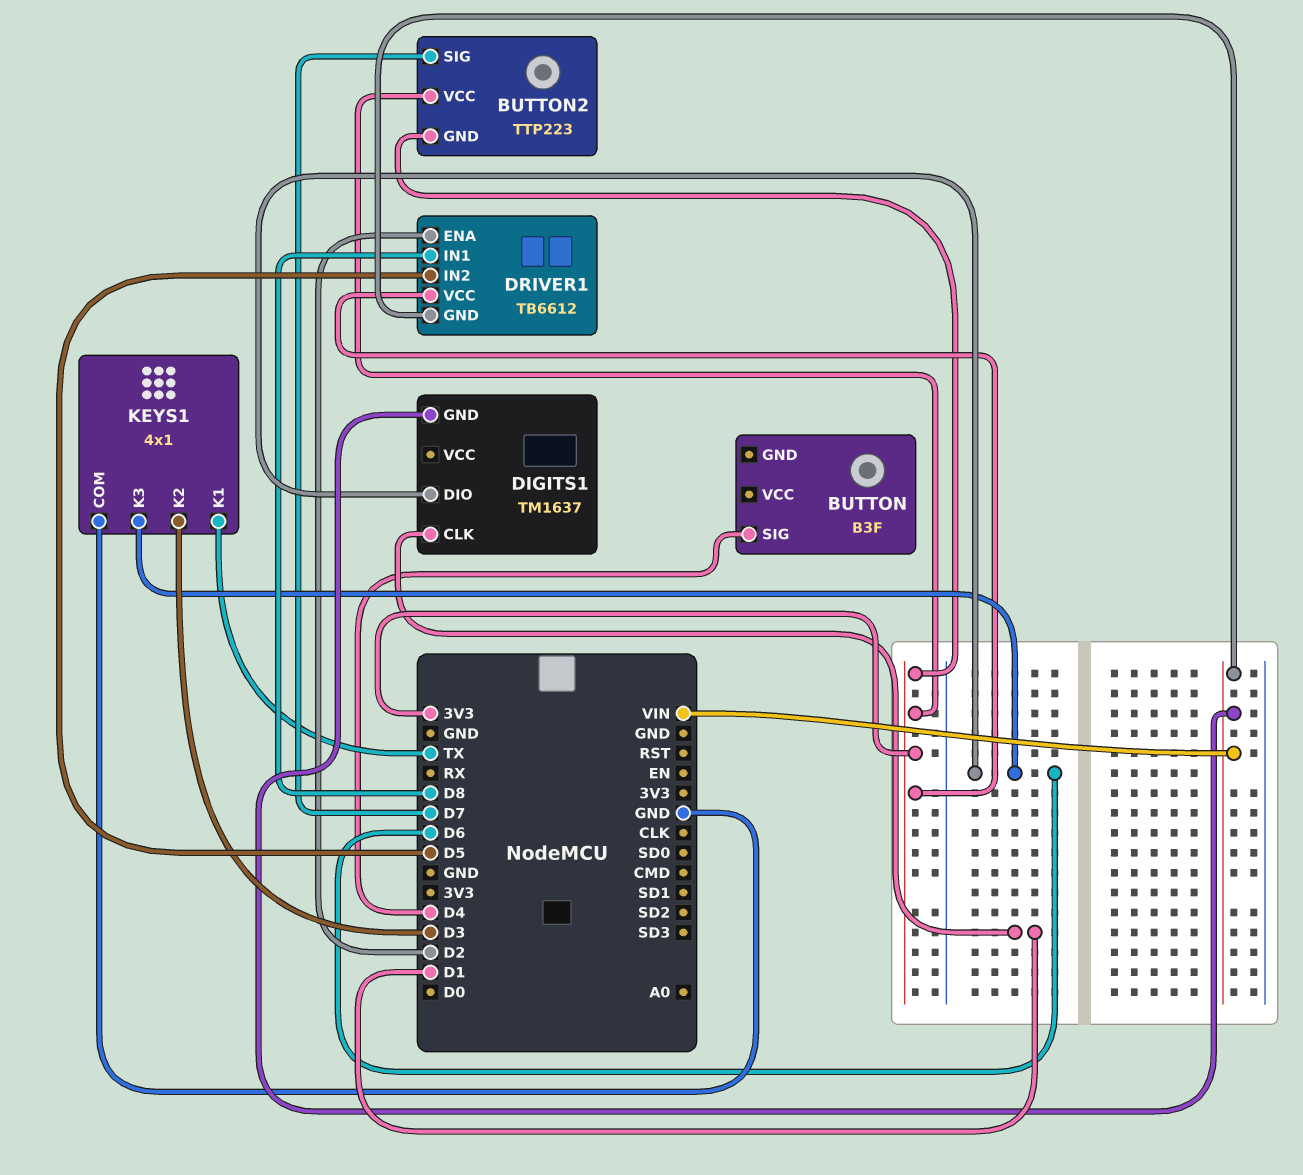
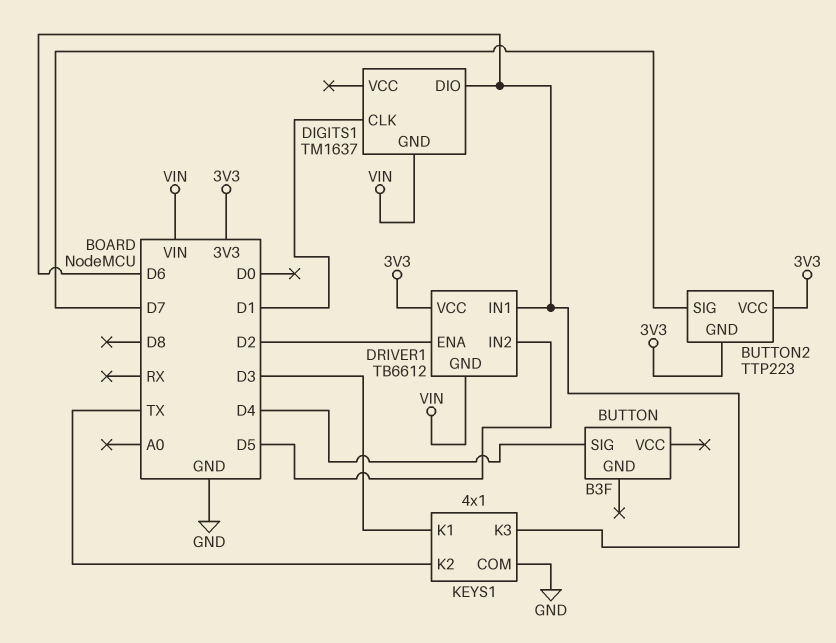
DRIVER1 pin IN1: D8 -> D6
KEYS1 pin K1: TX -> D3
KEYS1 pin K2: D3 -> TX

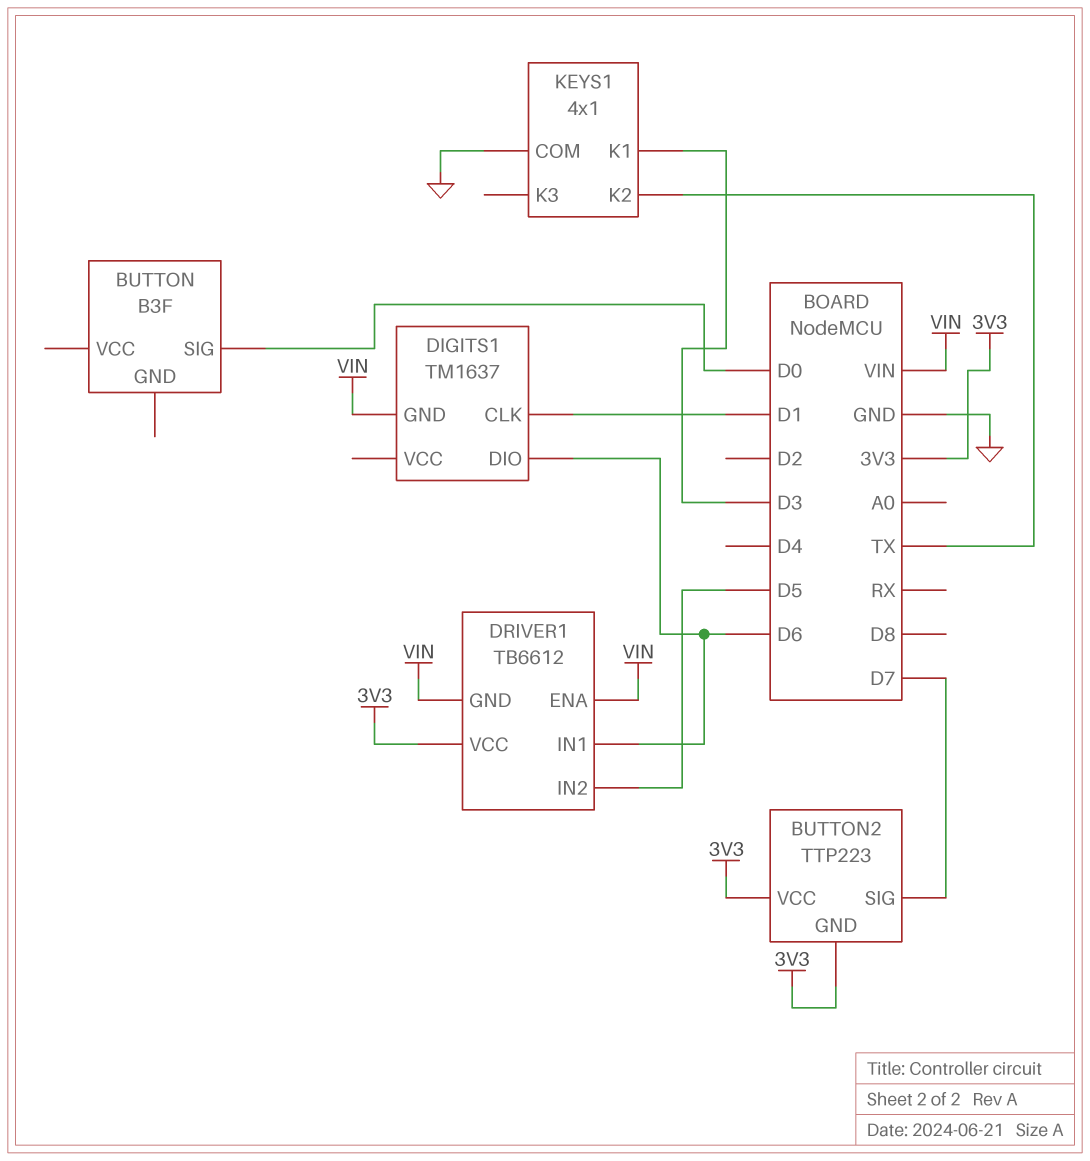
BUTTON pin SIG: D4 -> D0
DRIVER1 pin ENA: D2 -> VIN
KEYS1 pin K3: D6 -> none

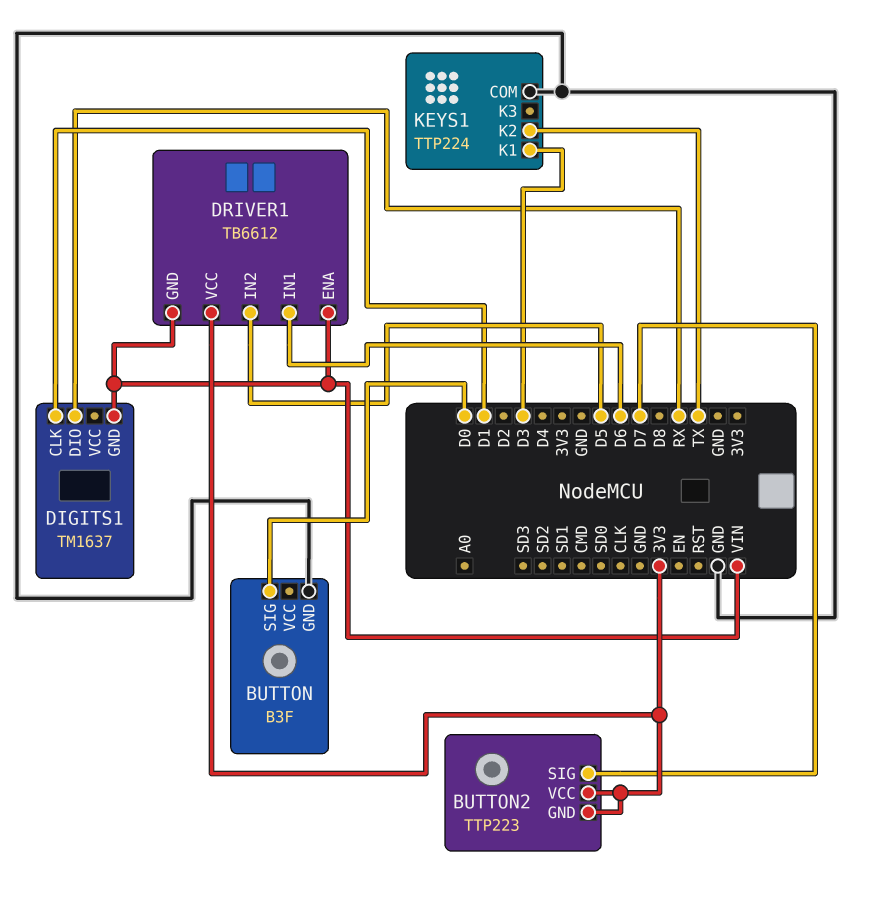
BUTTON pin GND: none -> GND
DIGITS1 pin DIO: D6 -> RX
KEYS1: 4x1 -> TTP224

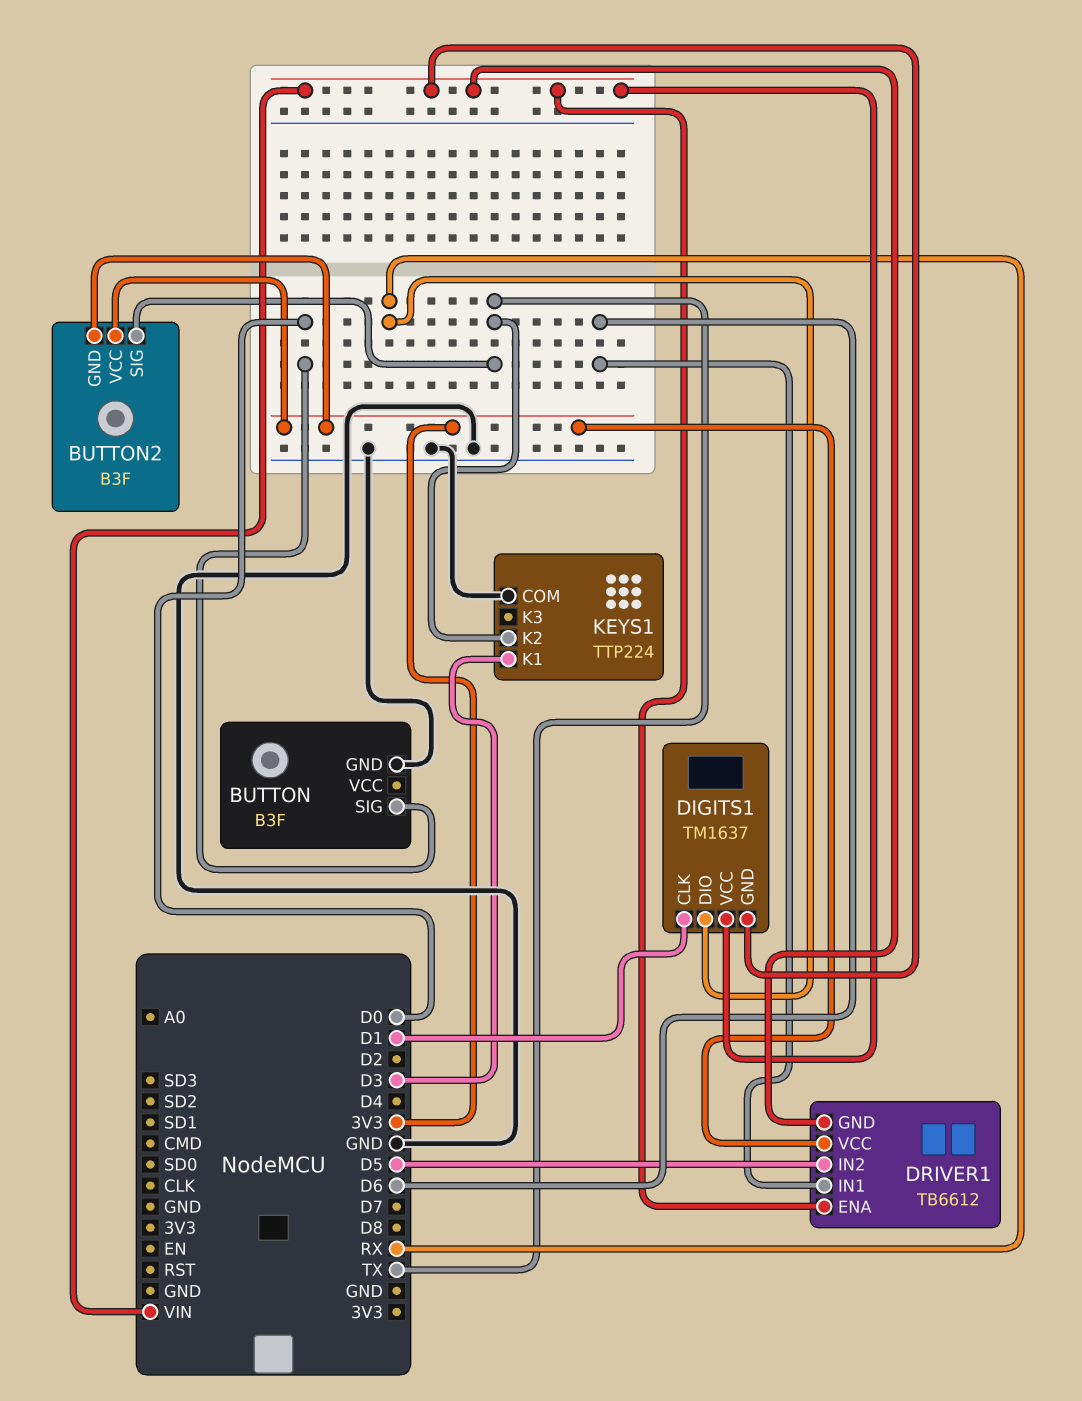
BUTTON2: TTP223 -> B3F
BUTTON2 pin SIG: D7 -> TX
DIGITS1 pin VCC: none -> VIN

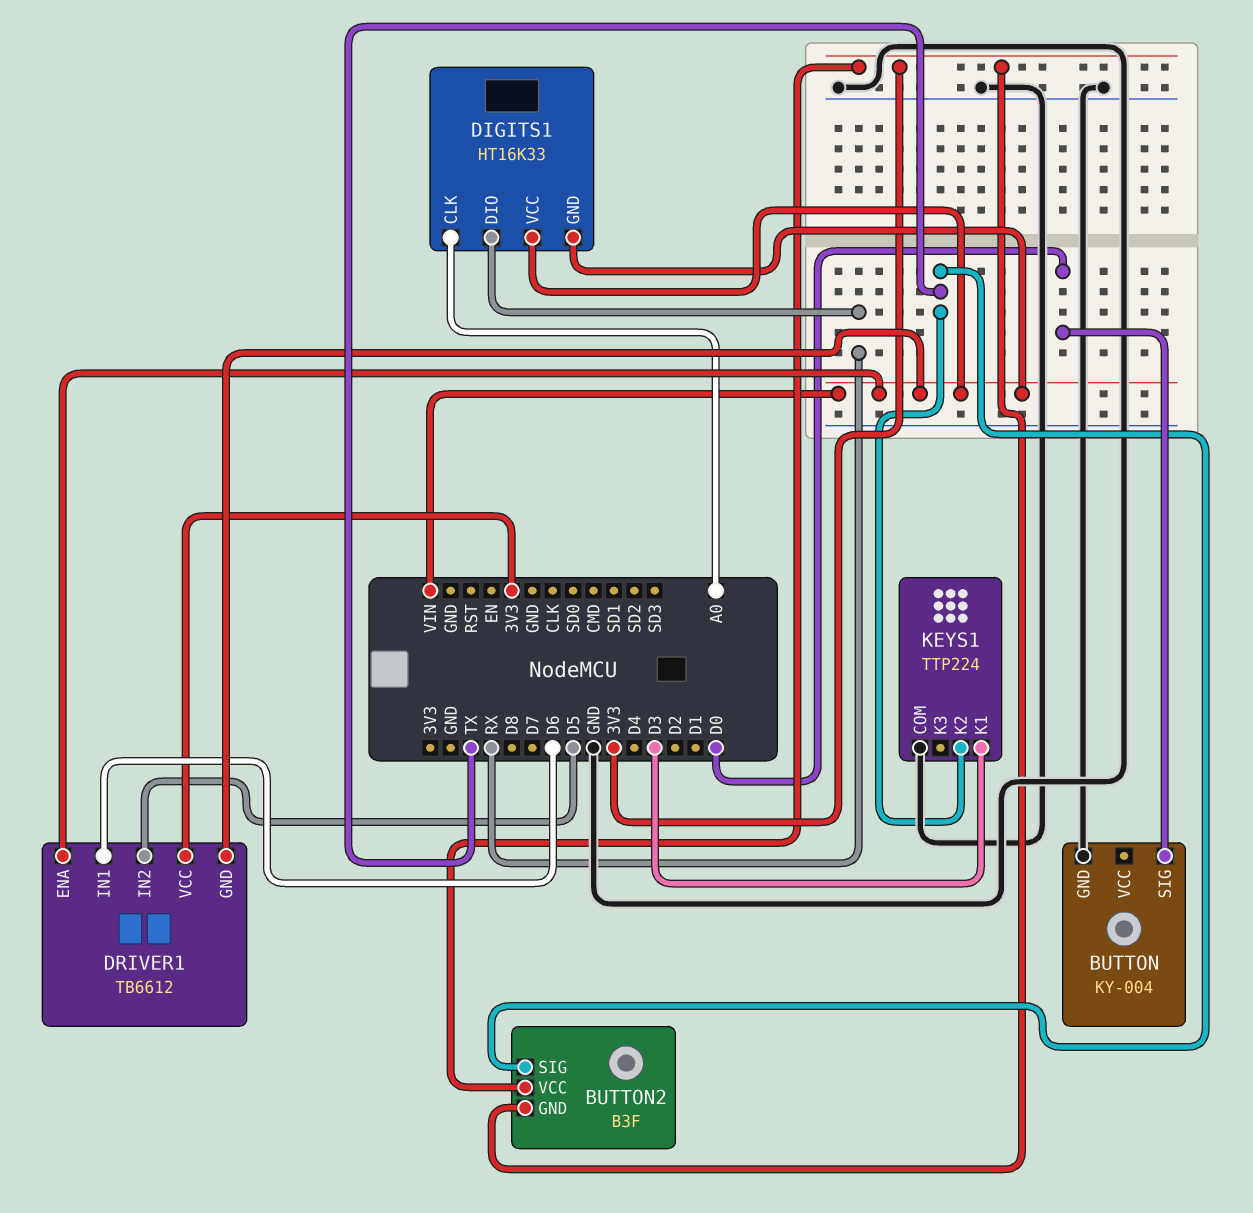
BUTTON: B3F -> KY-004
DIGITS1: TM1637 -> HT16K33
DIGITS1 pin CLK: D1 -> A0

